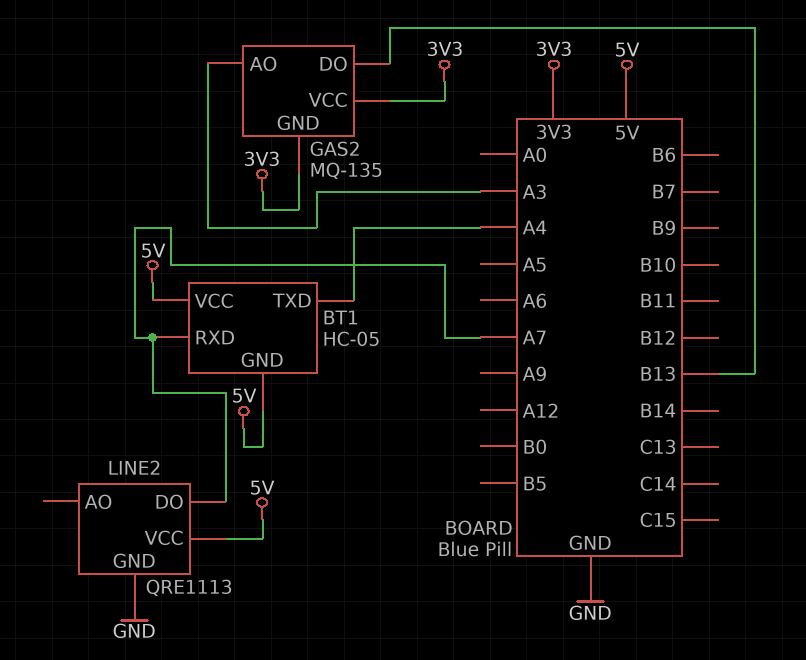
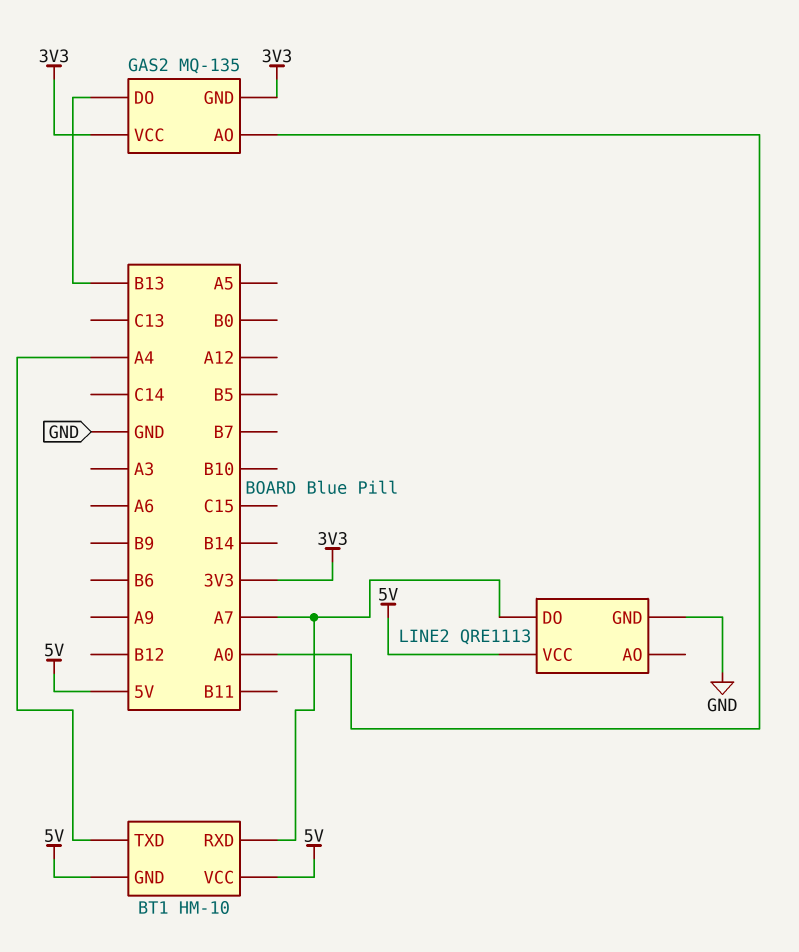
BT1: HC-05 -> HM-10
GAS2 pin AO: A3 -> A0

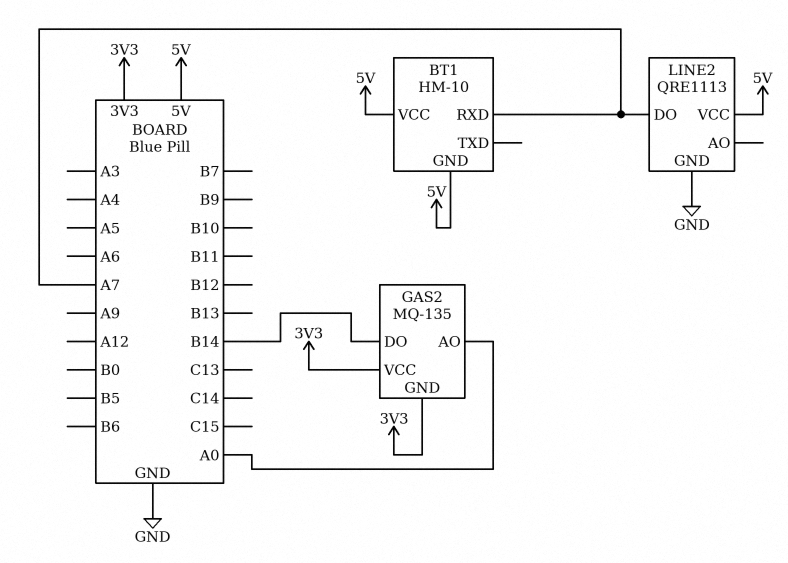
BT1 pin TXD: A4 -> none
GAS2 pin DO: B13 -> B14

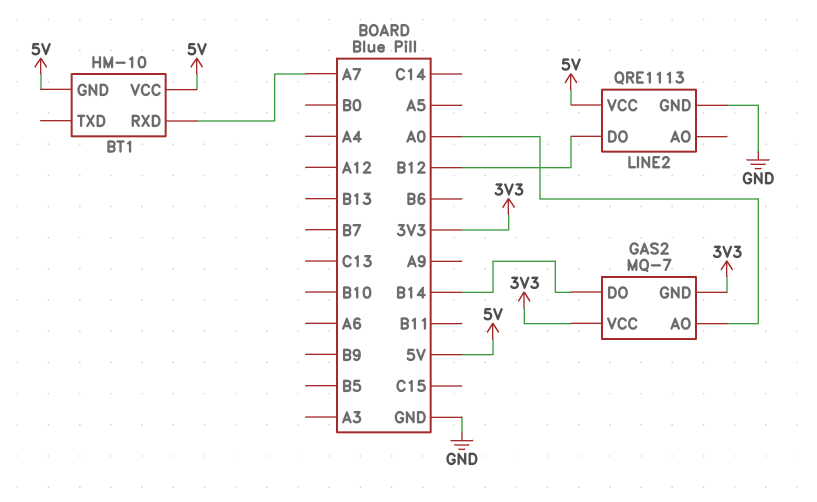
GAS2: MQ-135 -> MQ-7
LINE2 pin DO: A7 -> B12

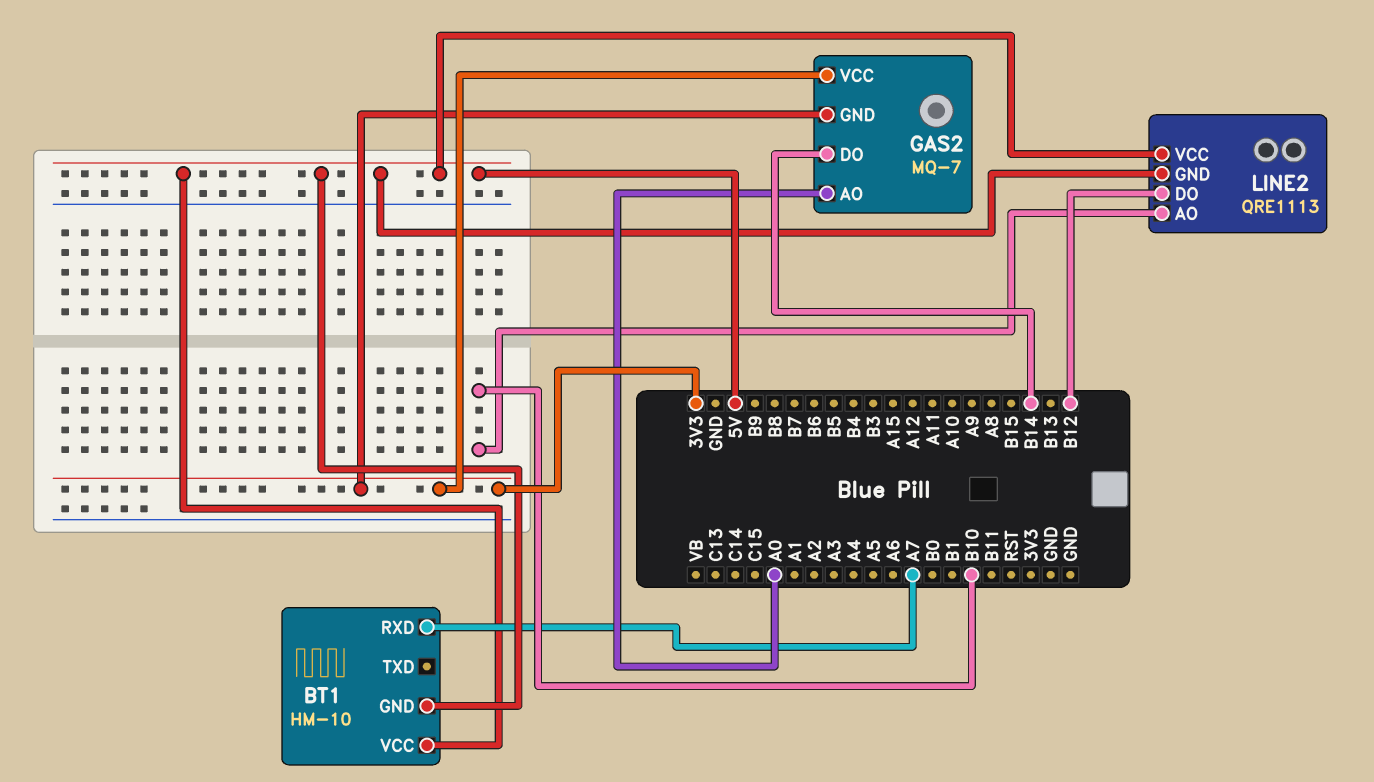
LINE2 pin AO: none -> B10
LINE2 pin GND: GND -> 5V

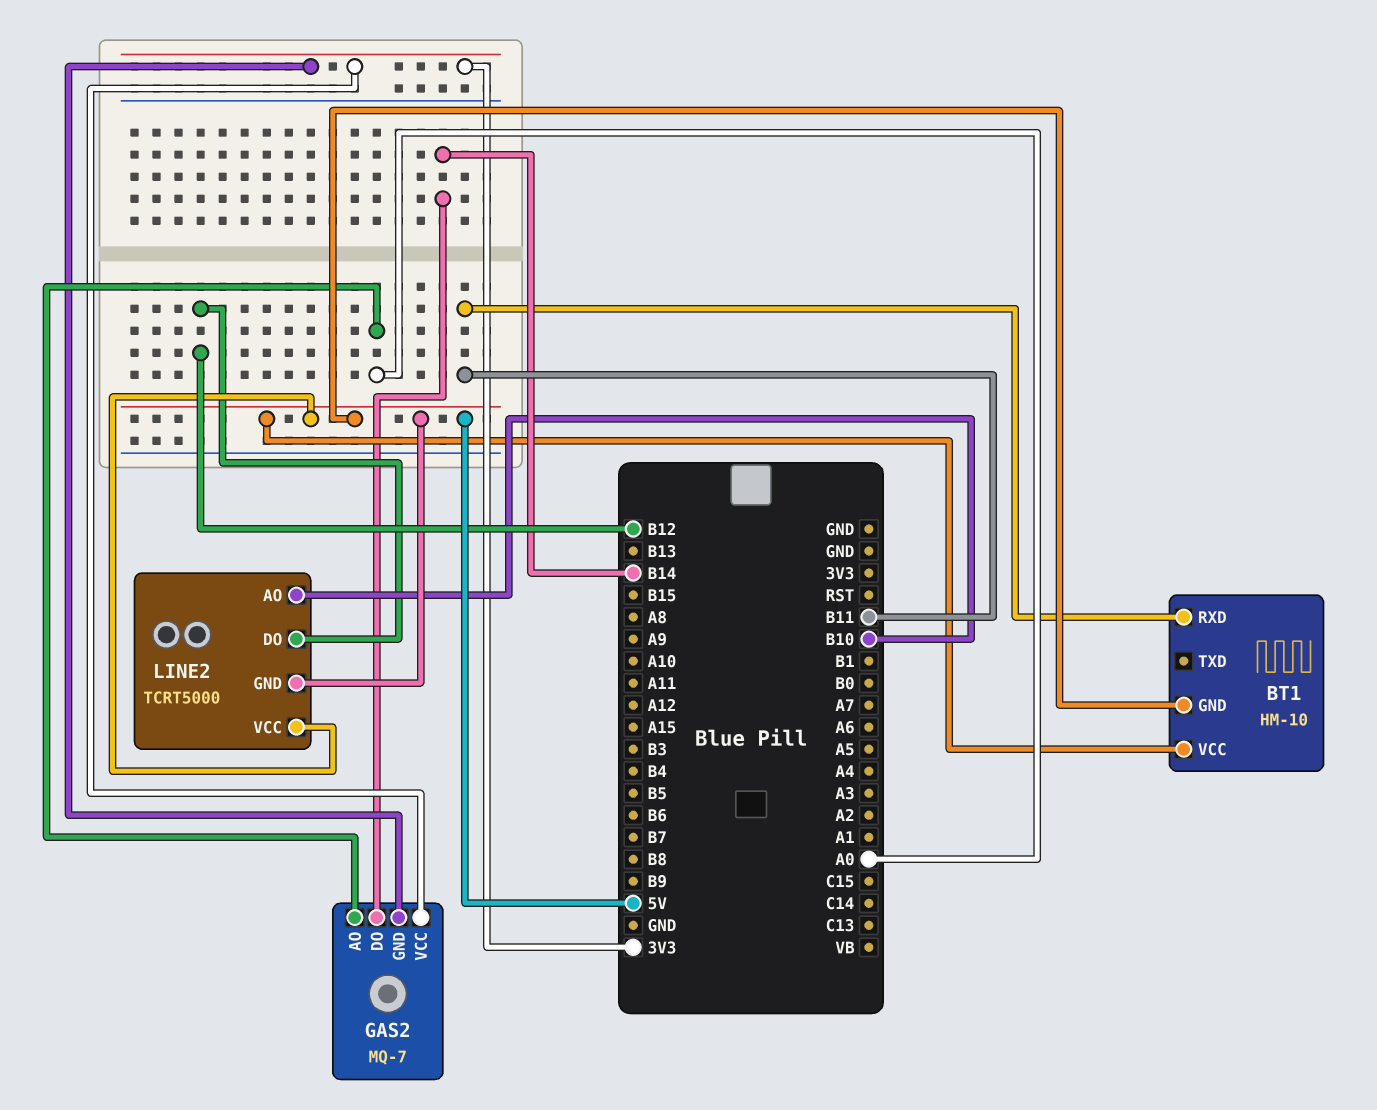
BT1 pin RXD: A7 -> B11
LINE2: QRE1113 -> TCRT5000

